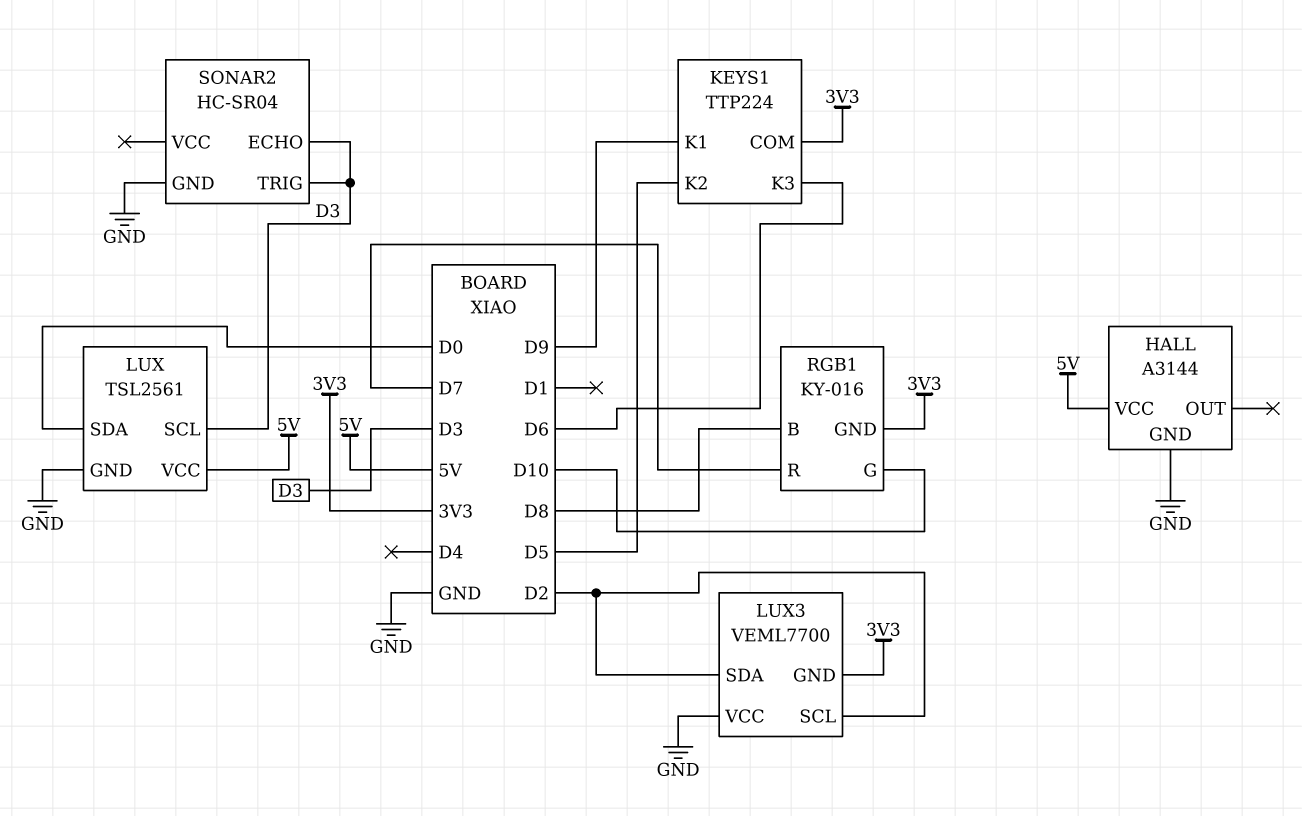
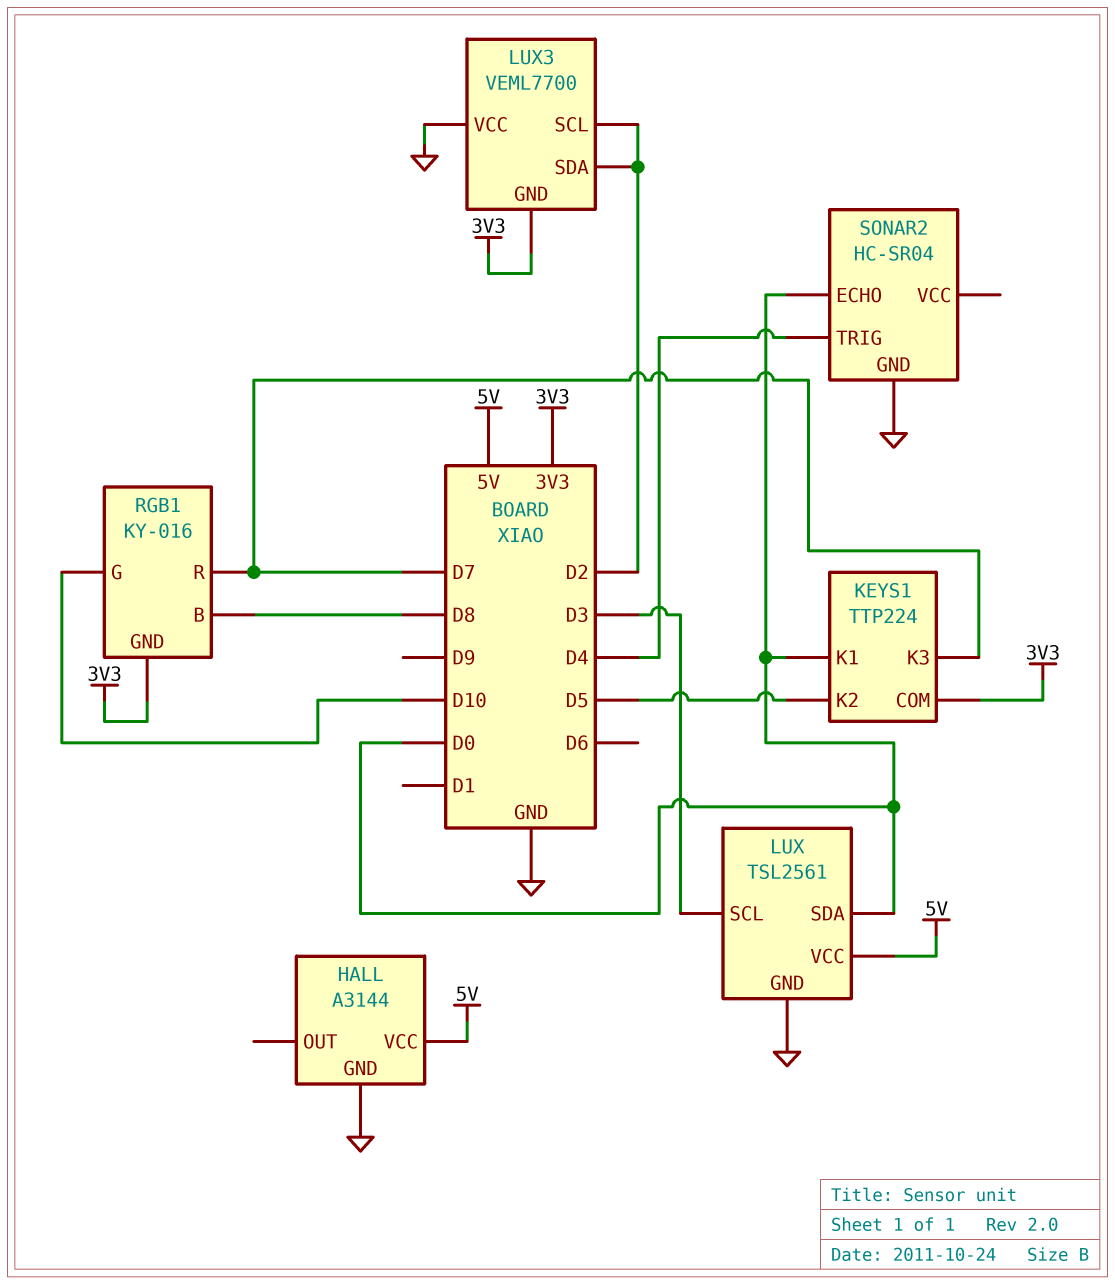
KEYS1 pin K1: D9 -> D0
KEYS1 pin K3: D6 -> D7
SONAR2 pin ECHO: D3 -> D0
SONAR2 pin TRIG: D3 -> D4

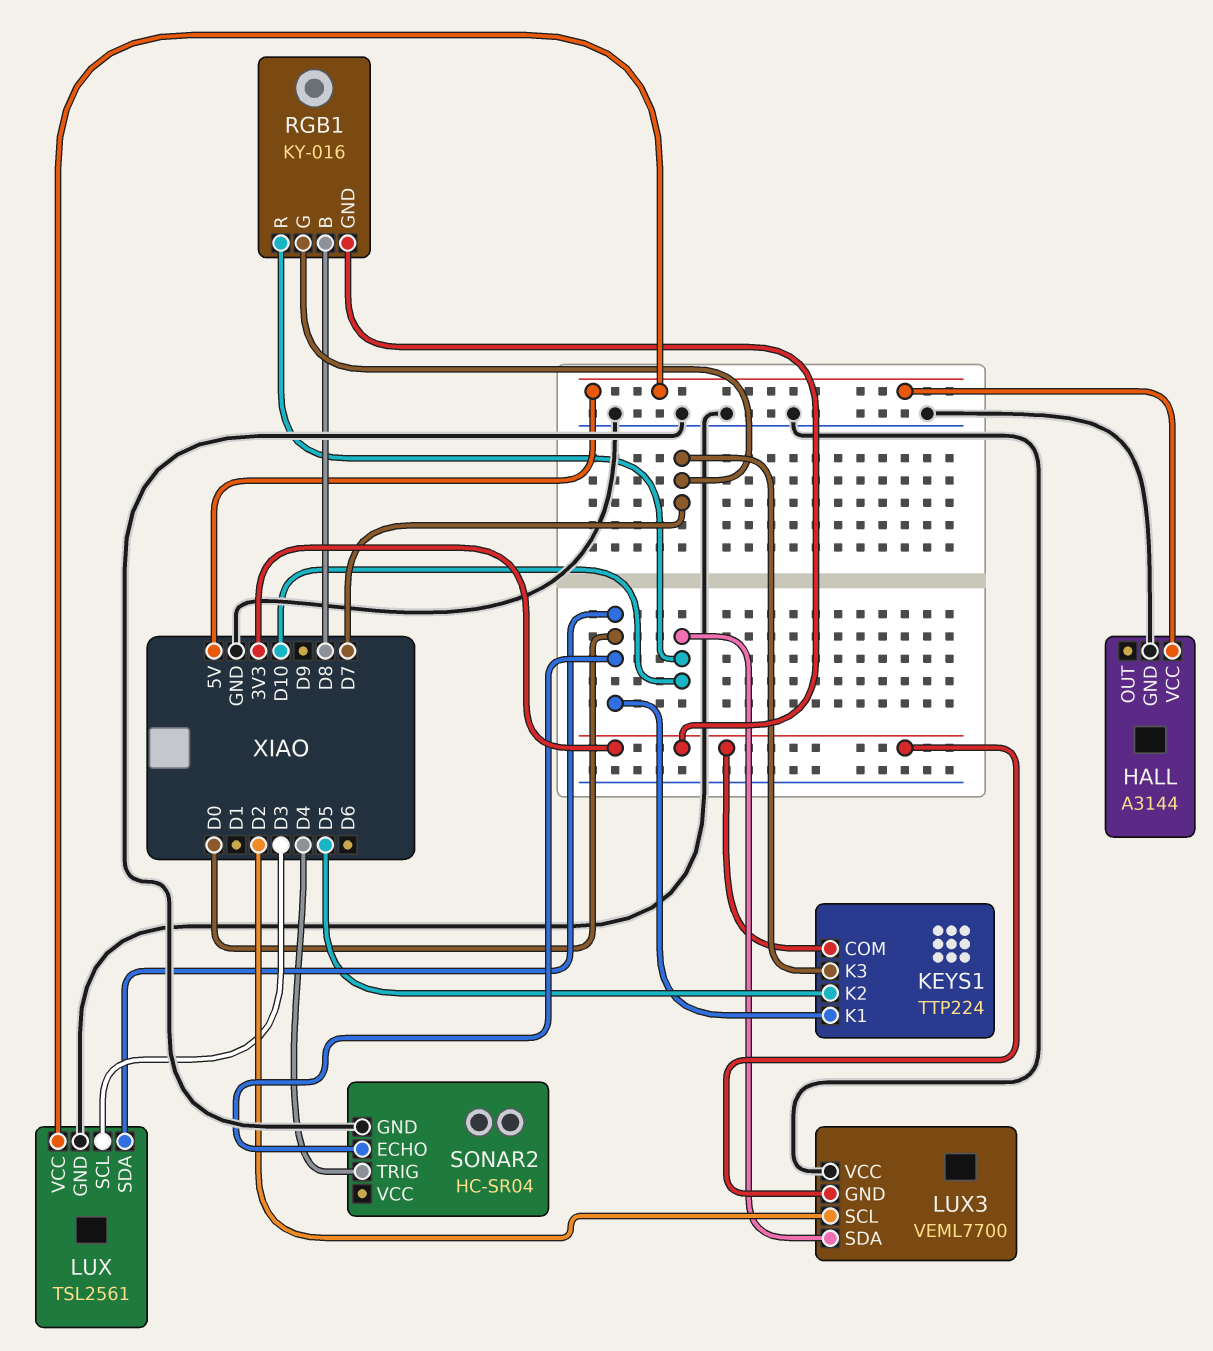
LUX3 pin SDA: D2 -> D10
RGB1 pin G: D10 -> D7
RGB1 pin R: D7 -> D10

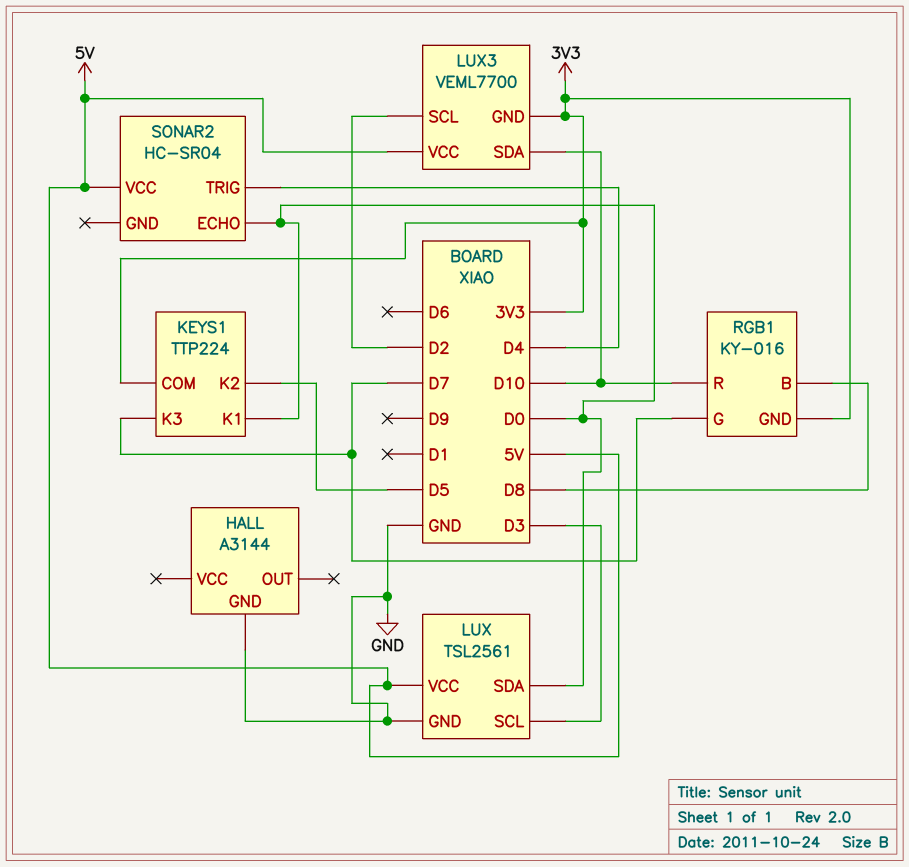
HALL pin VCC: 5V -> none
LUX3 pin VCC: GND -> 5V
SONAR2 pin GND: GND -> none
SONAR2 pin VCC: none -> 5V

